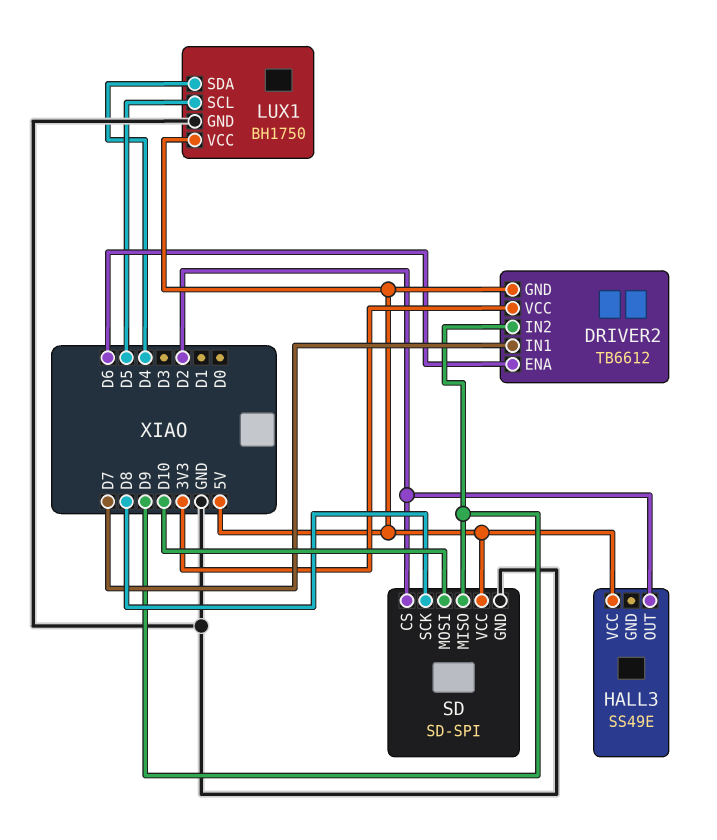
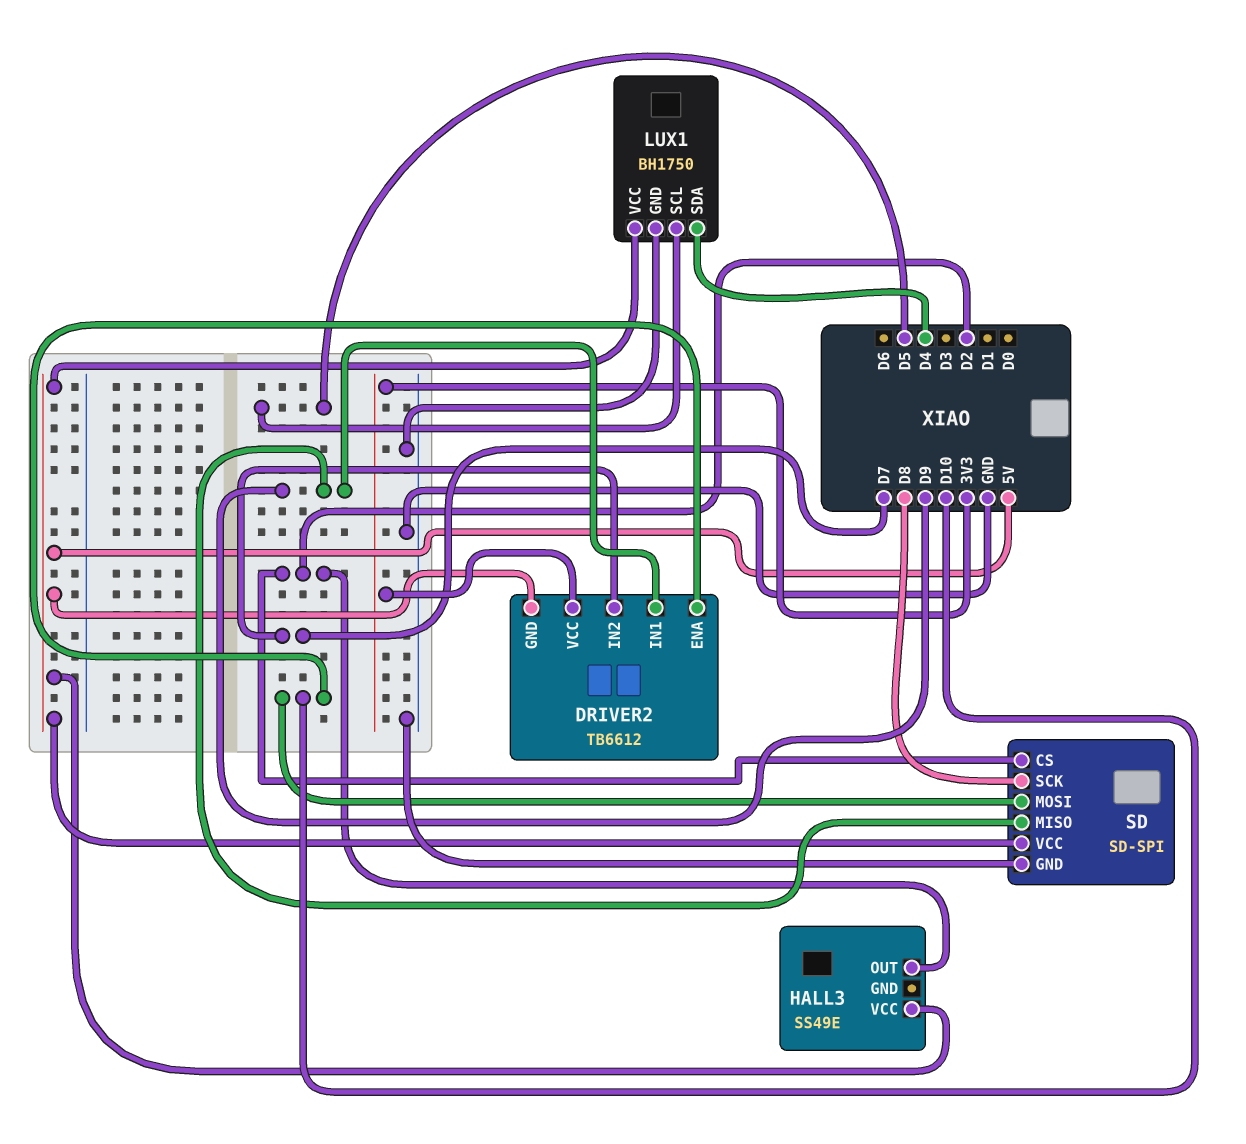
DRIVER2 pin ENA: D6 -> D10
DRIVER2 pin IN1: D7 -> D9
DRIVER2 pin IN2: D9 -> D7

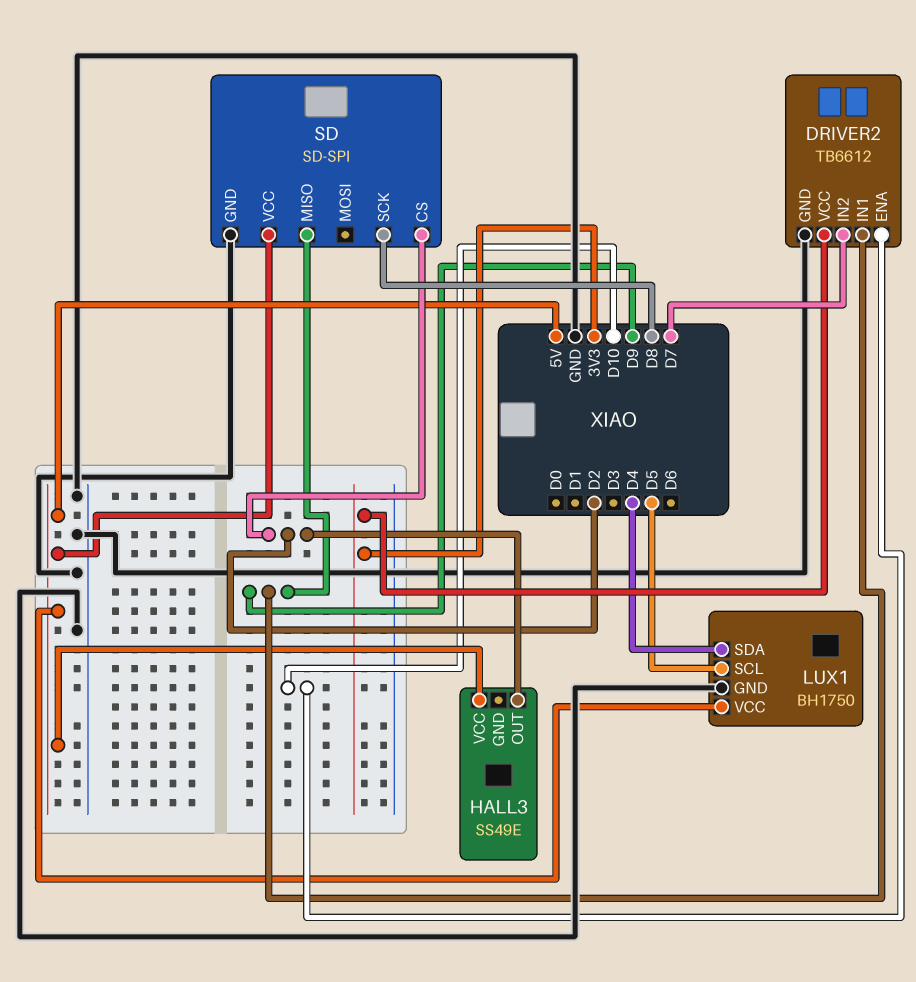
DRIVER2 pin GND: 5V -> GND
SD pin MOSI: D10 -> none

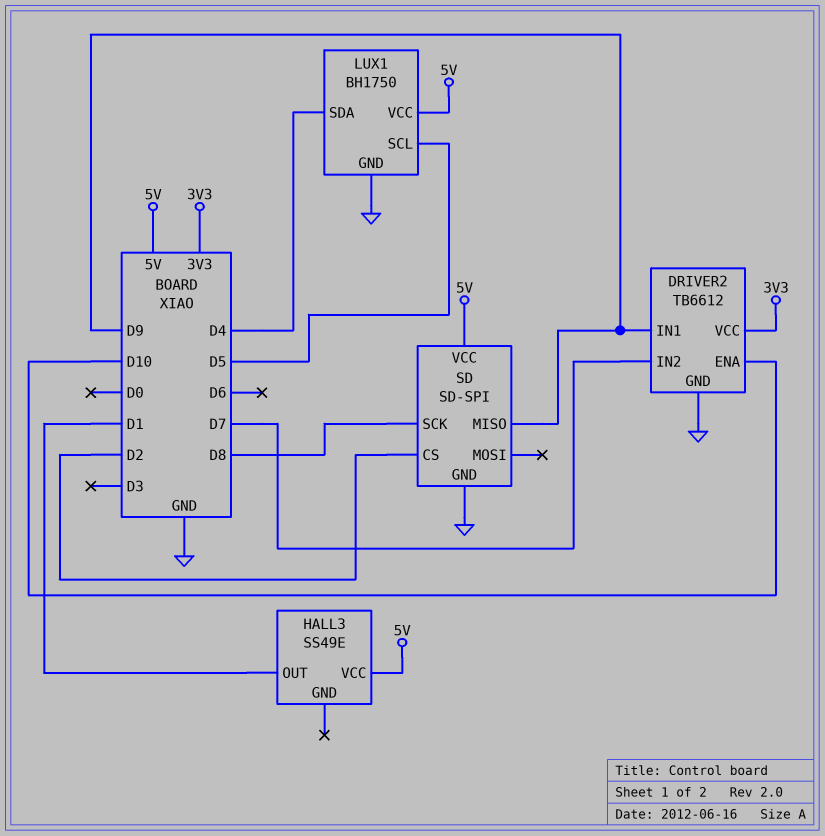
HALL3 pin OUT: D2 -> D1

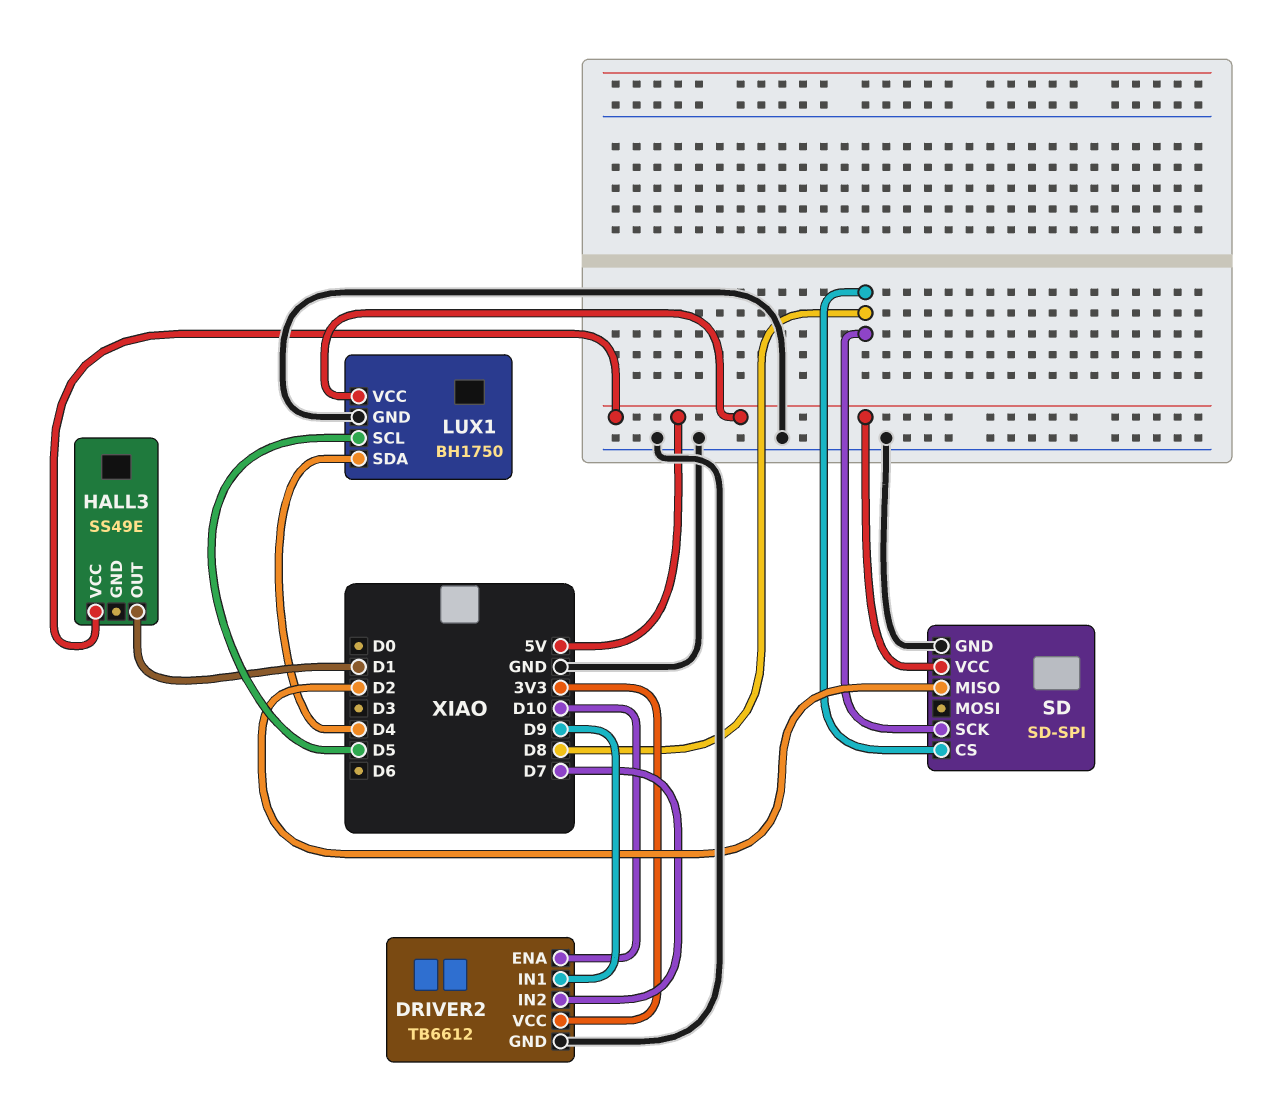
SD pin CS: D2 -> D8
SD pin MISO: D9 -> D2

